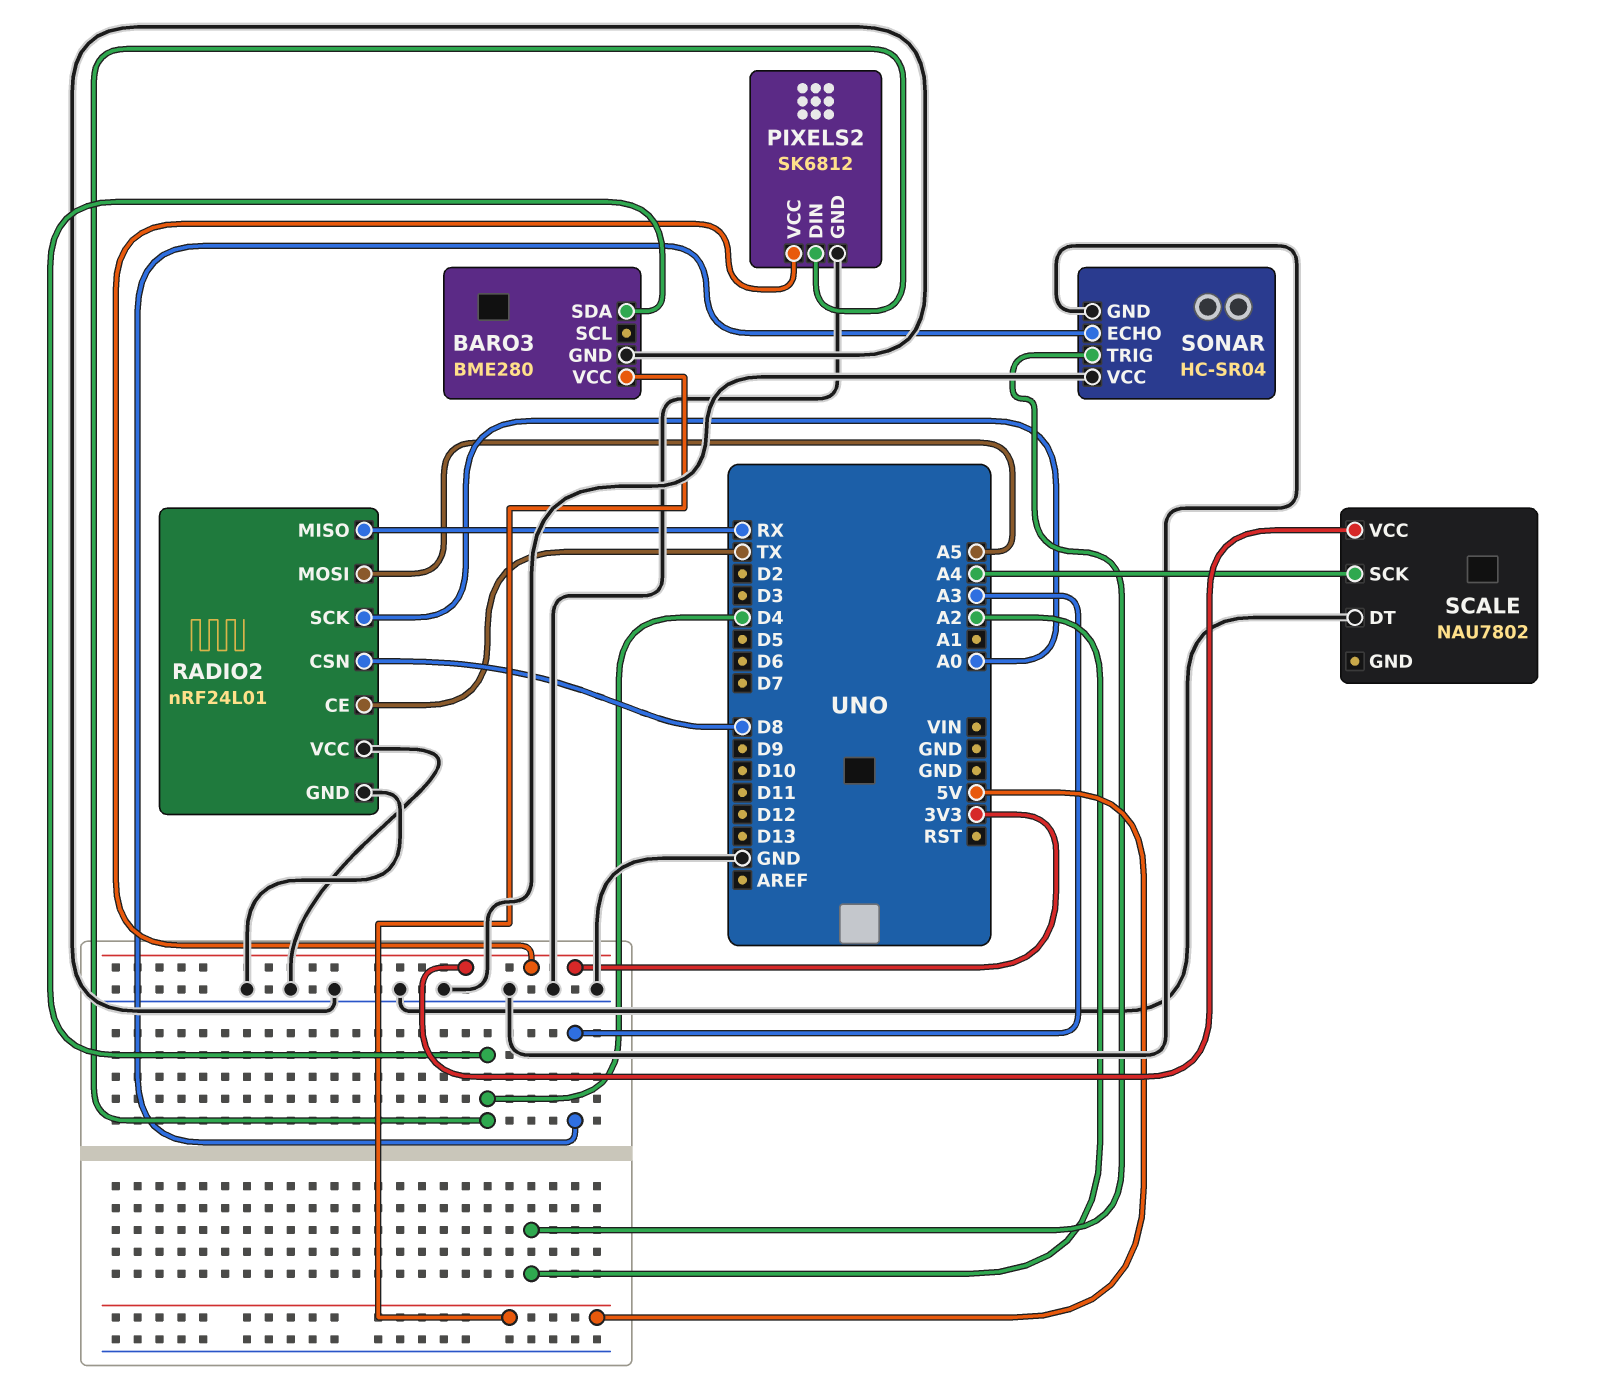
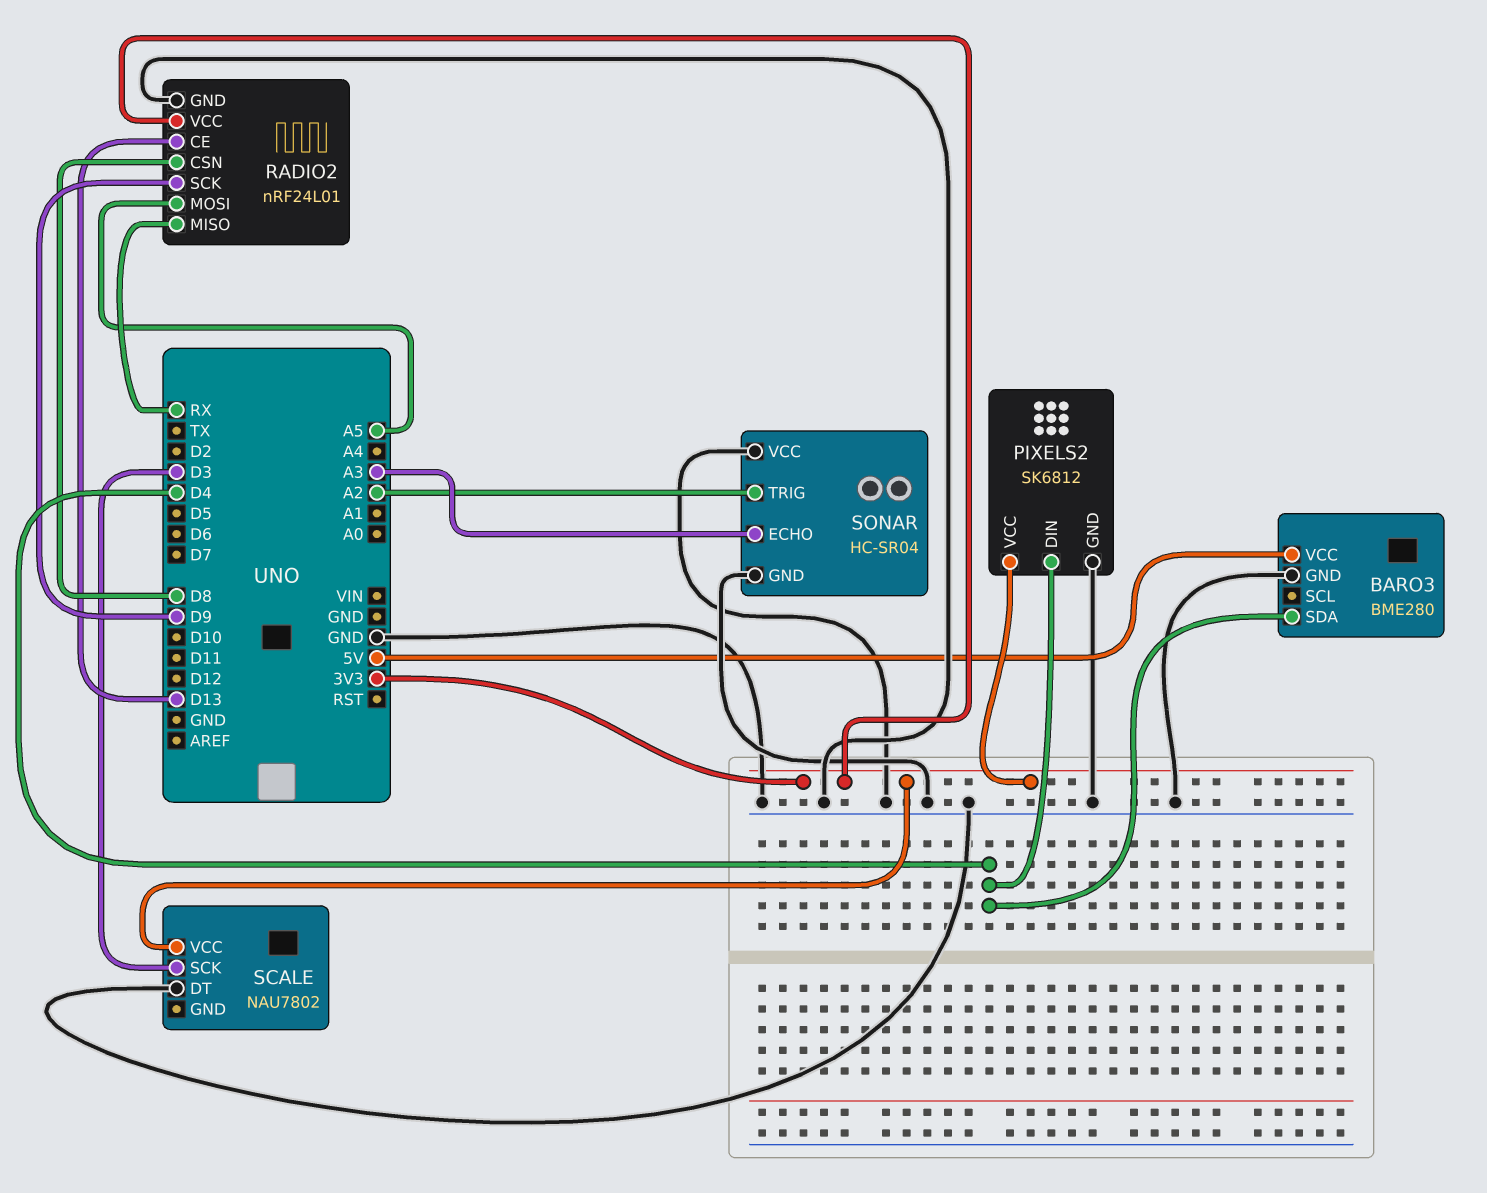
RADIO2 pin CE: TX -> D13
RADIO2 pin SCK: A0 -> D9
RADIO2 pin VCC: GND -> 3V3
SCALE pin SCK: A4 -> D3

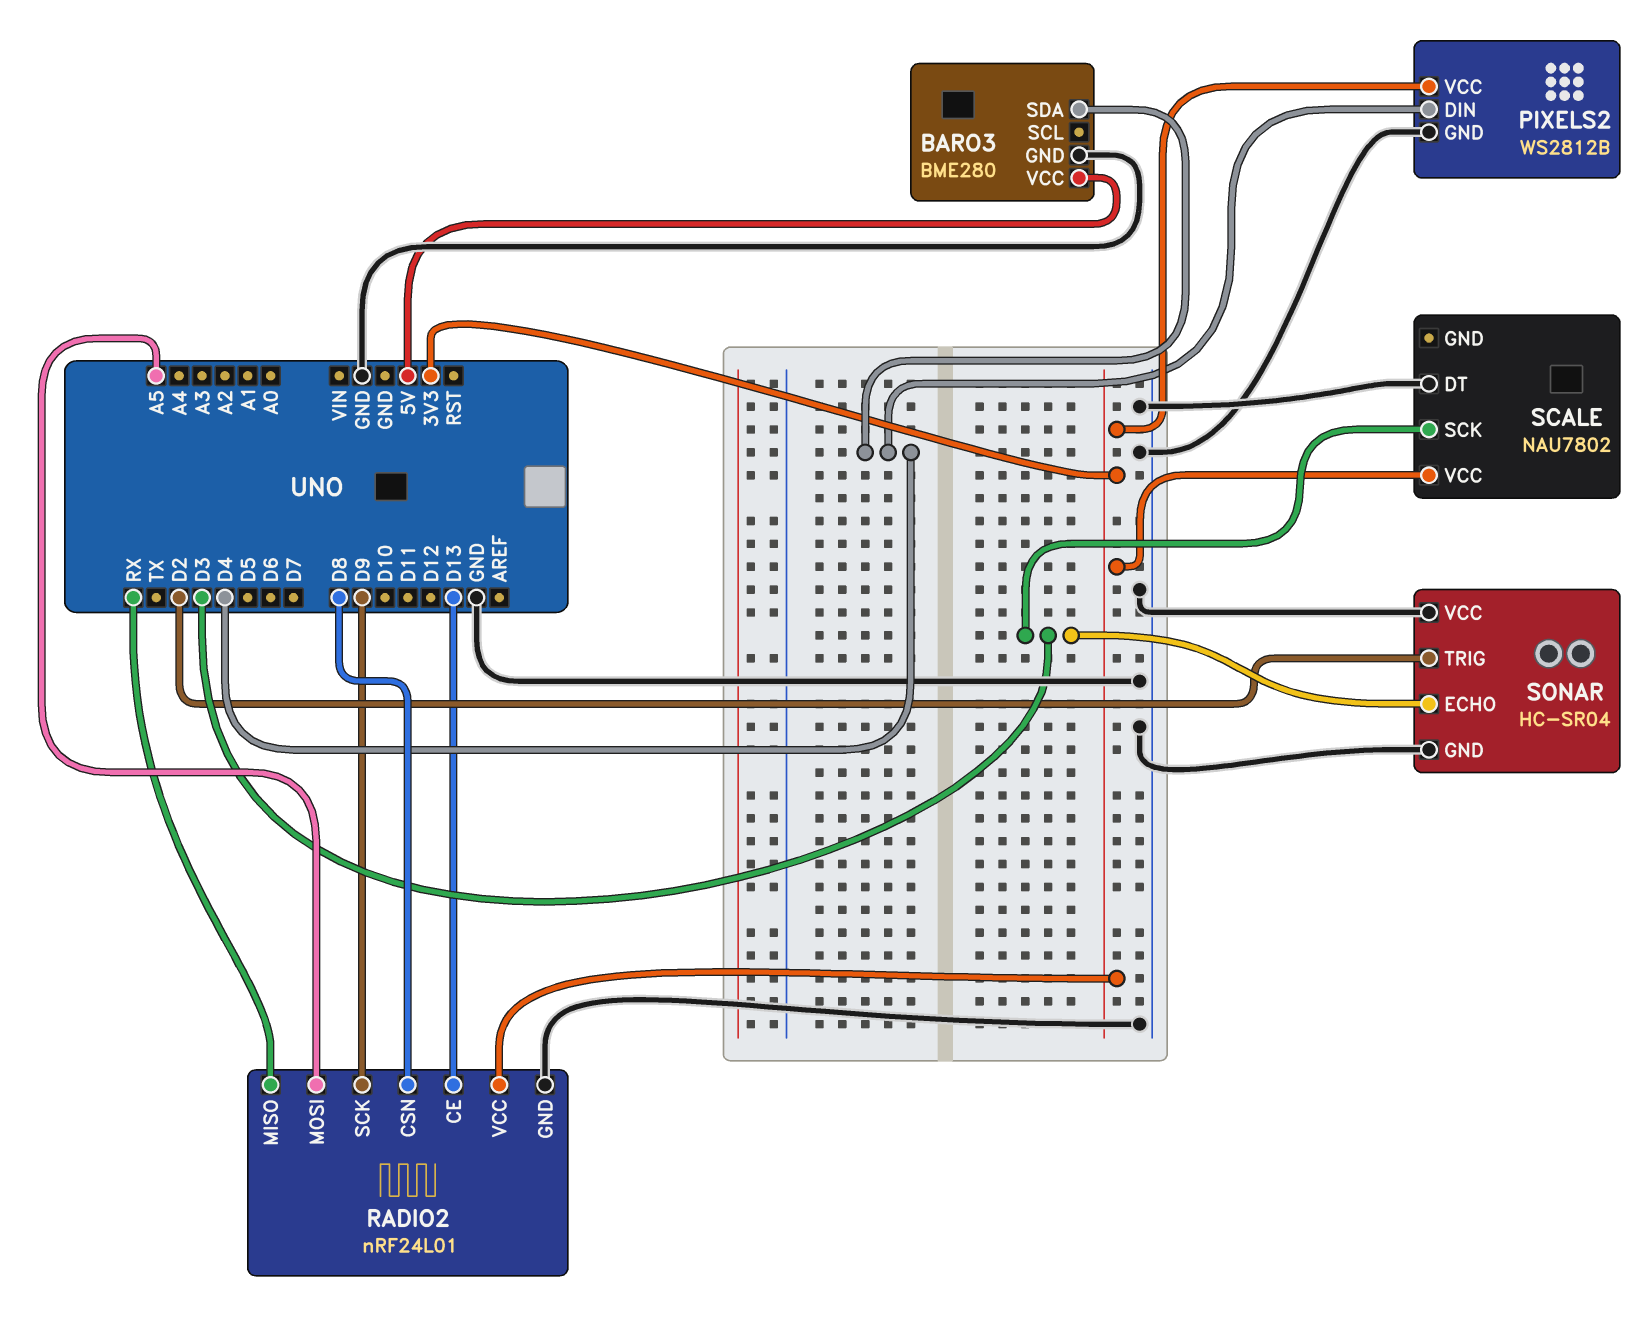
PIXELS2: SK6812 -> WS2812B
SONAR pin ECHO: A3 -> D3
SONAR pin TRIG: A2 -> D2

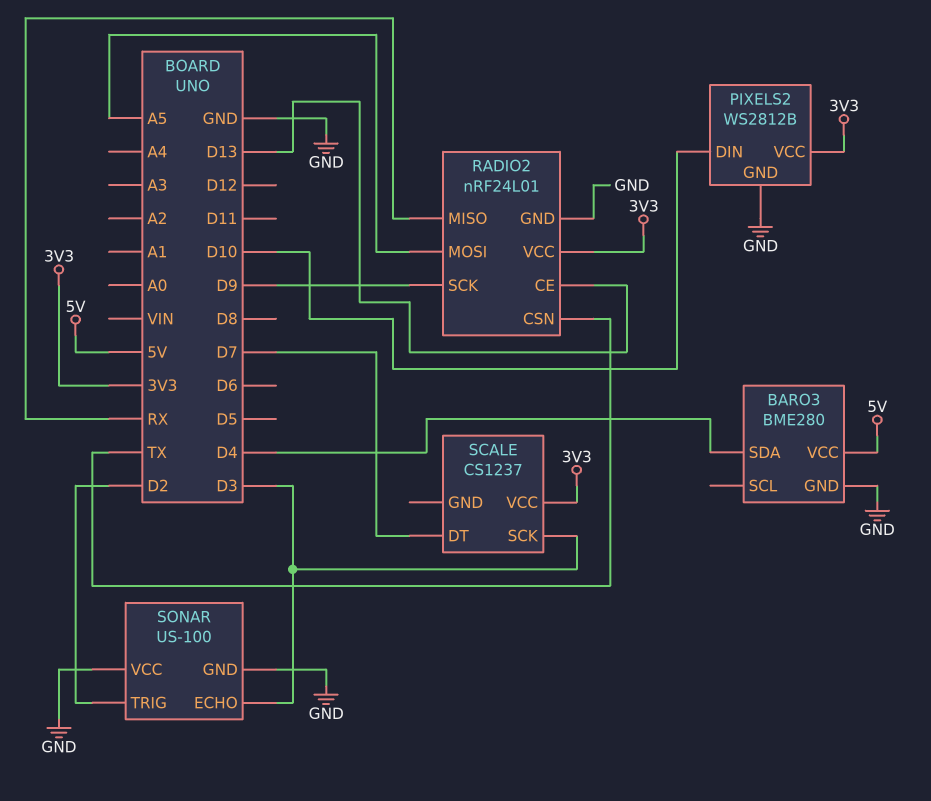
PIXELS2 pin DIN: D4 -> D10
RADIO2 pin CSN: D8 -> TX
SCALE: NAU7802 -> CS1237
SCALE pin DT: GND -> D7
SONAR: HC-SR04 -> US-100

